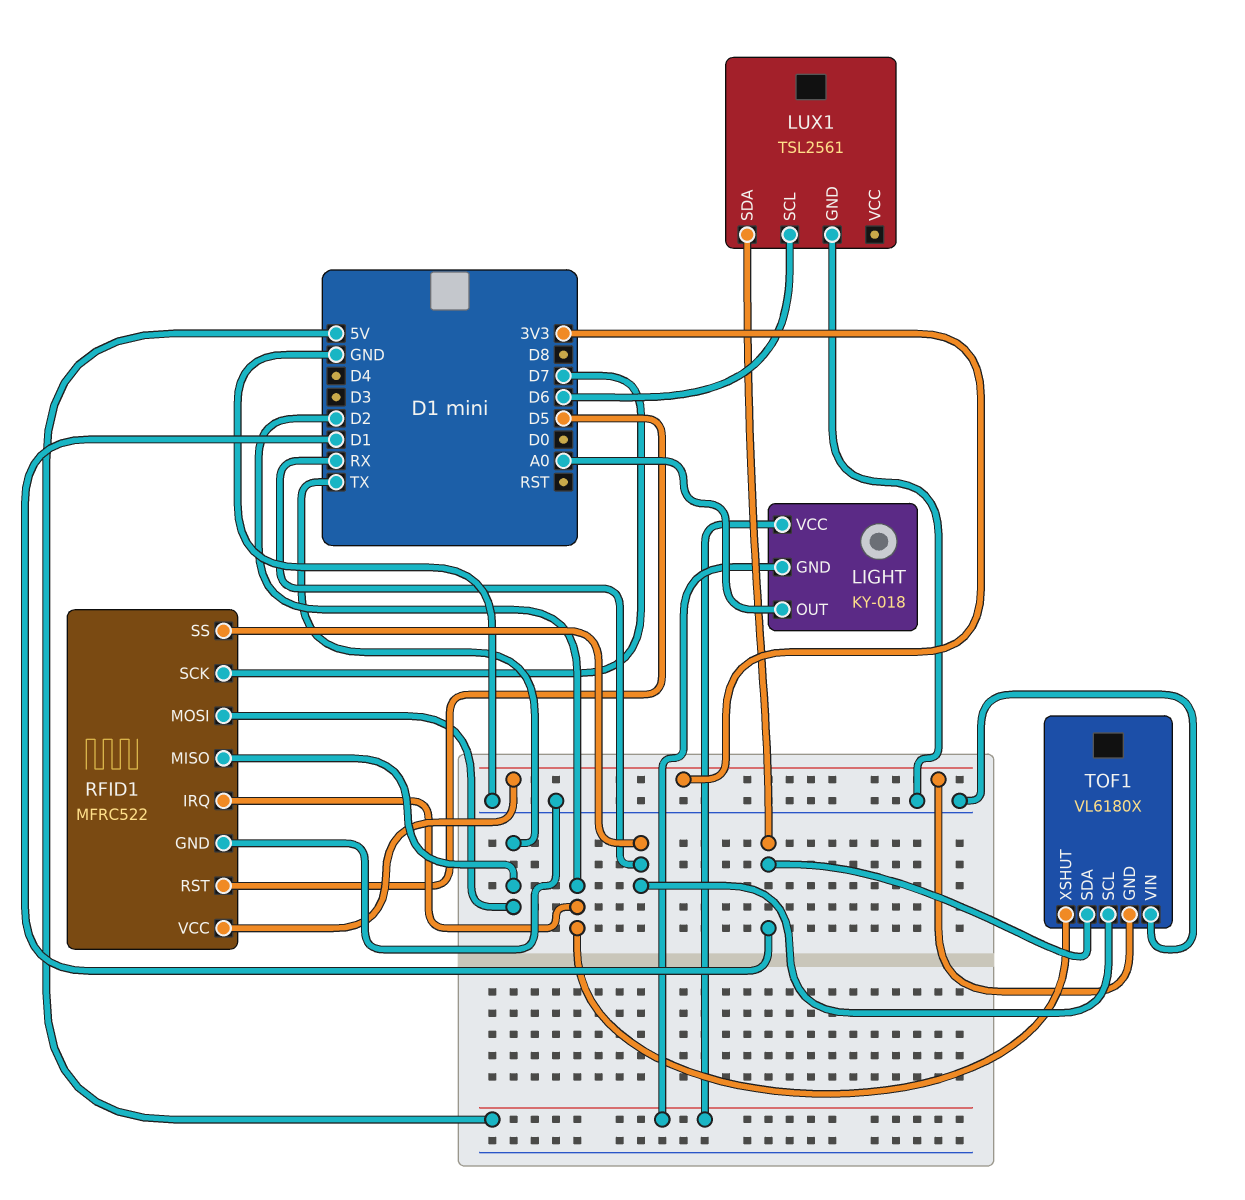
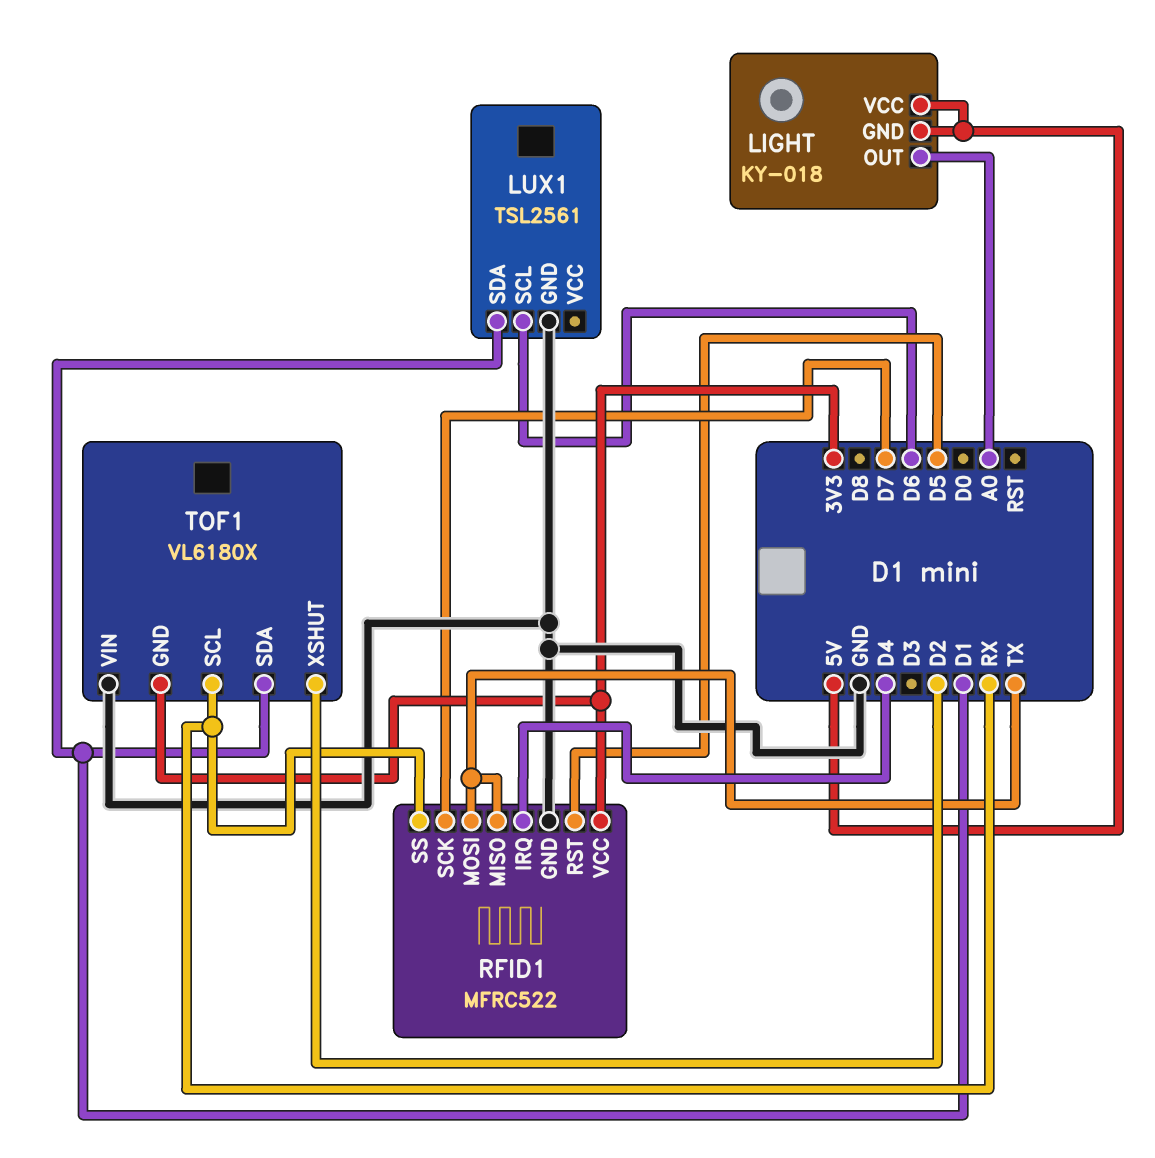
RFID1 pin IRQ: D2 -> D4

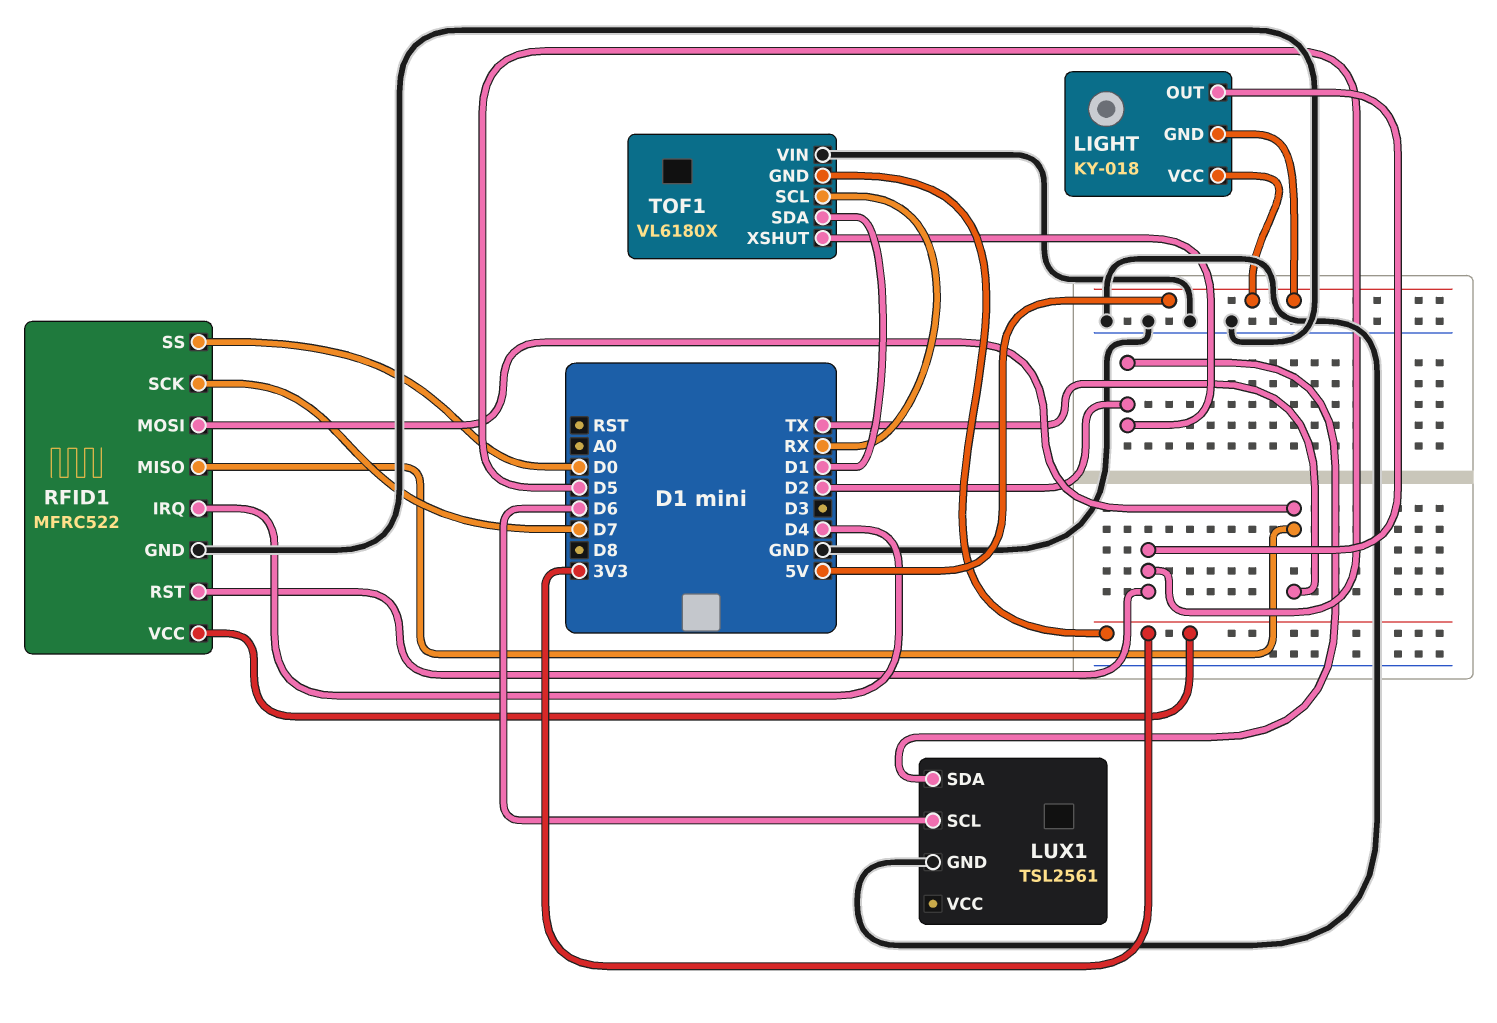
LIGHT pin OUT: A0 -> D5
LUX1 pin SDA: D1 -> D2
RFID1 pin SS: RX -> D0

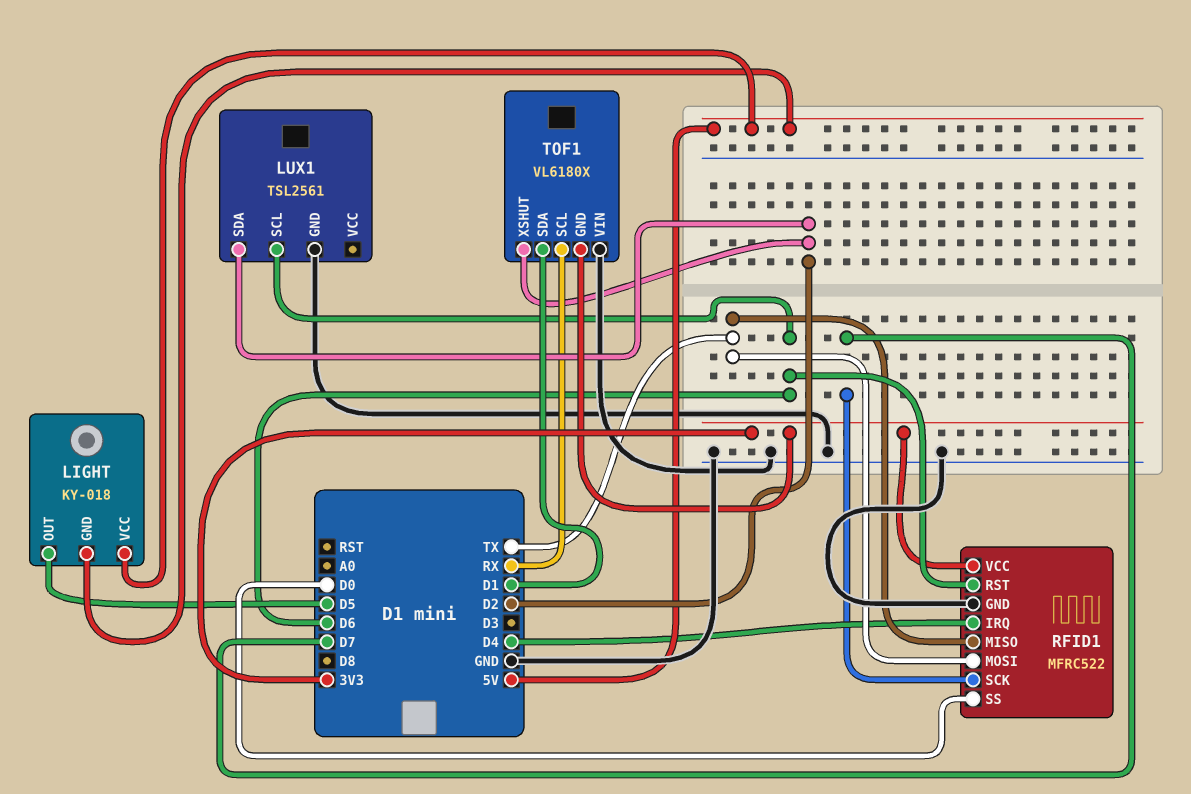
RFID1 pin RST: D5 -> D6

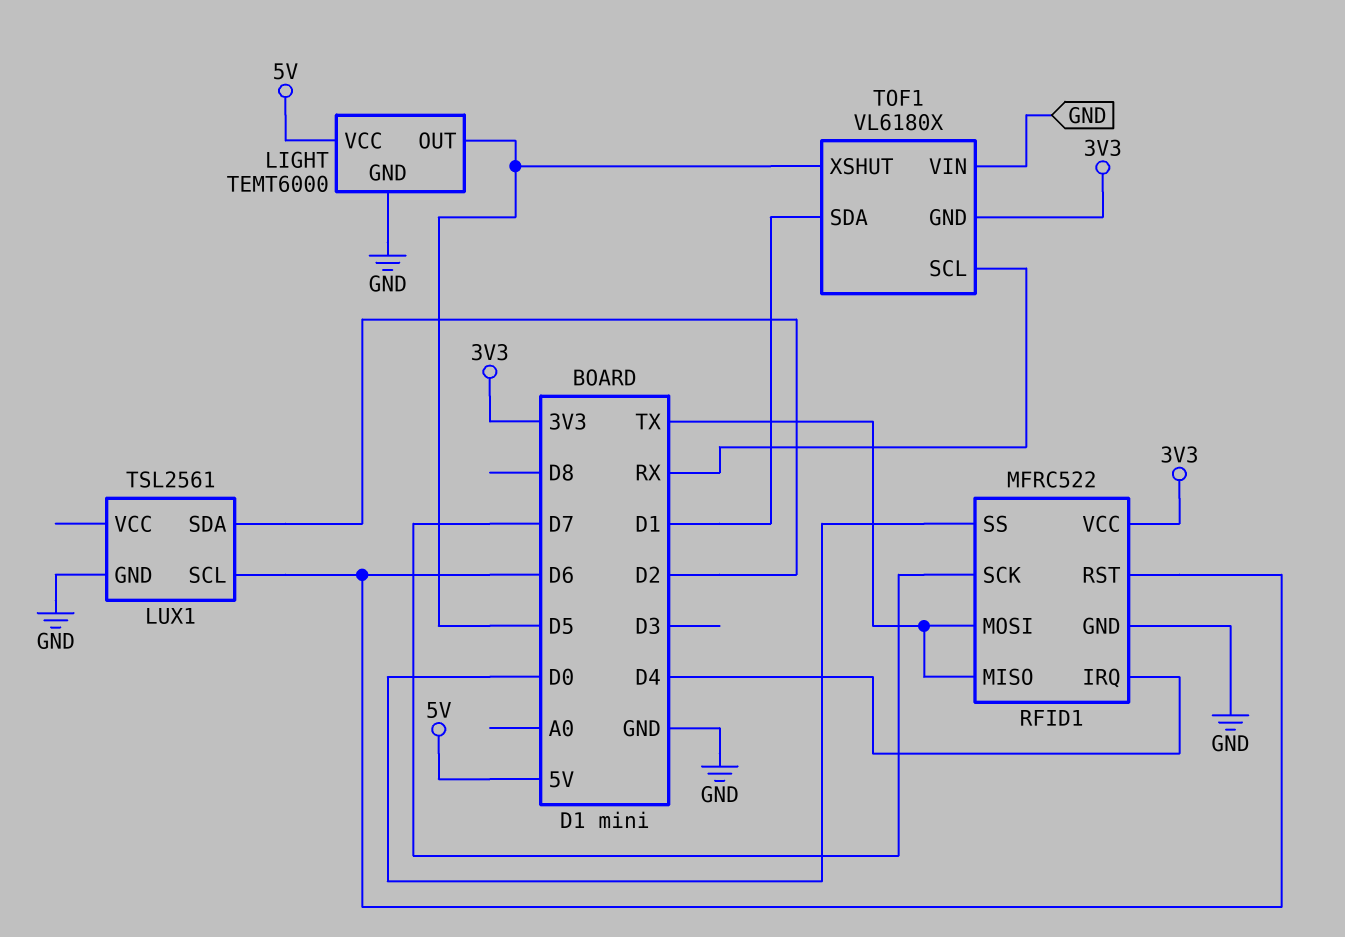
LIGHT: KY-018 -> TEMT6000
LIGHT pin GND: 5V -> GND
TOF1 pin XSHUT: D2 -> D5

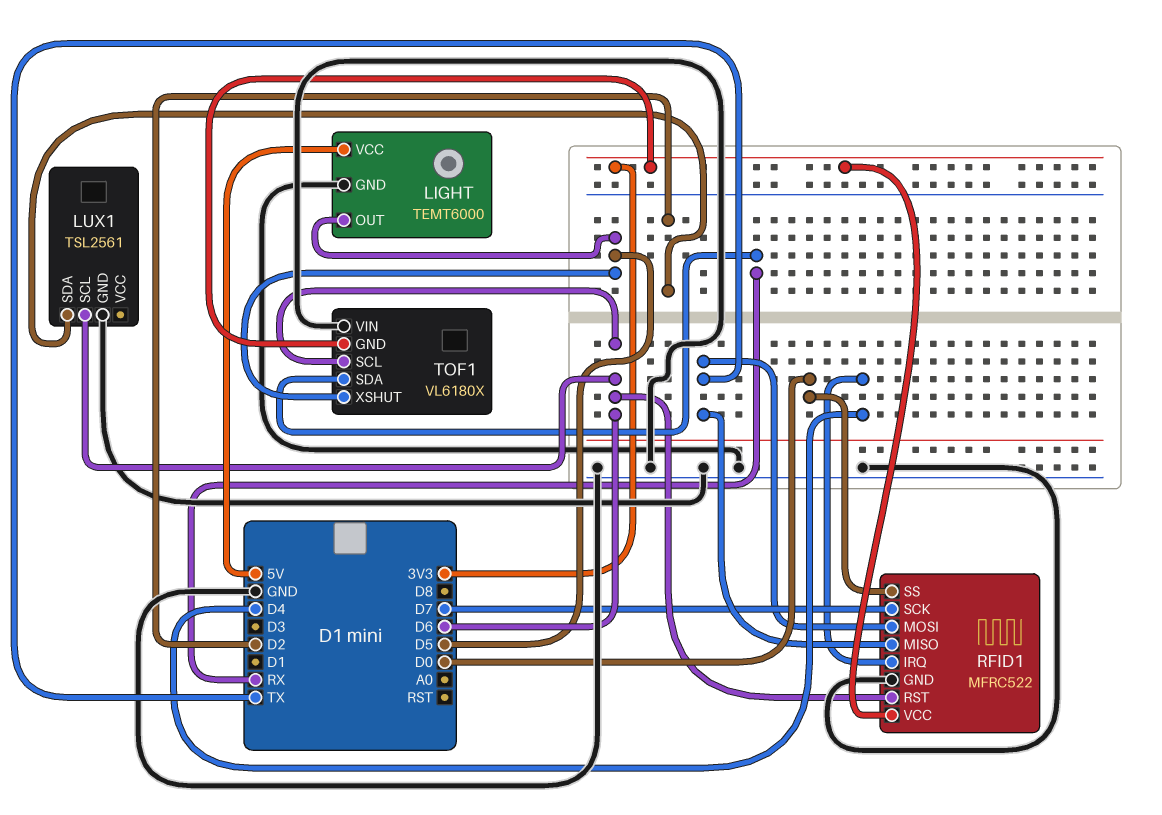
TOF1 pin SCL: RX -> D6
TOF1 pin SDA: D1 -> RX

